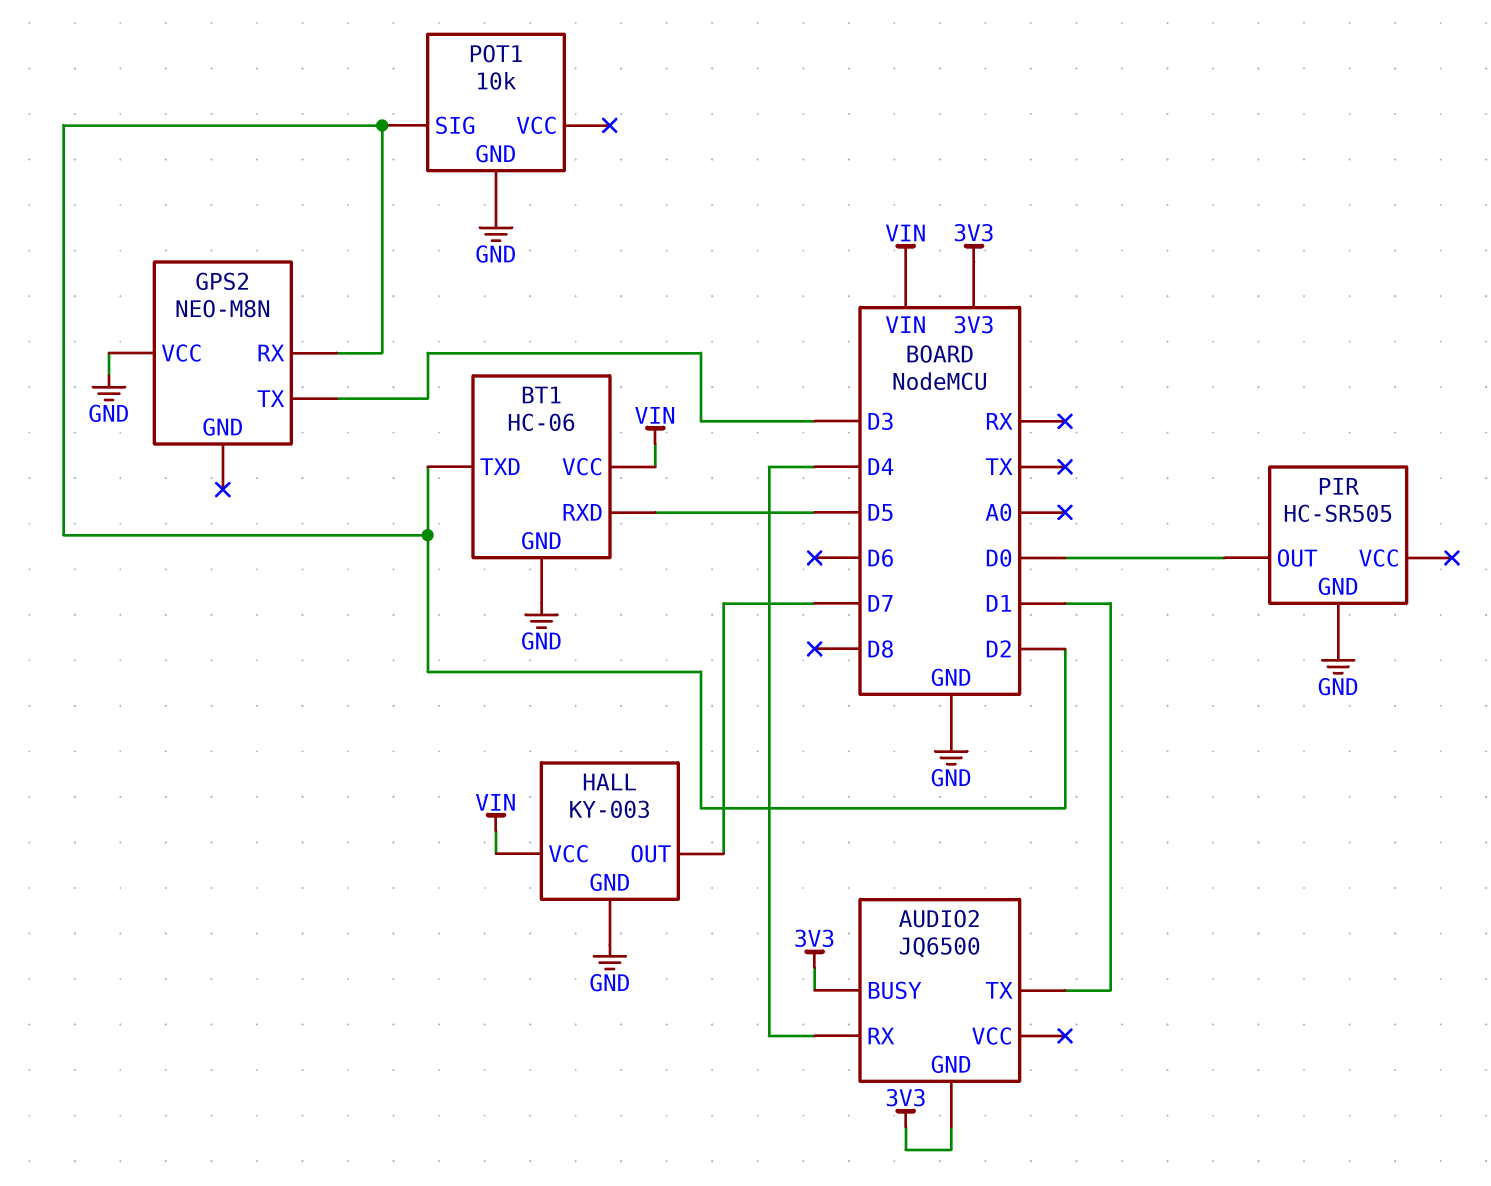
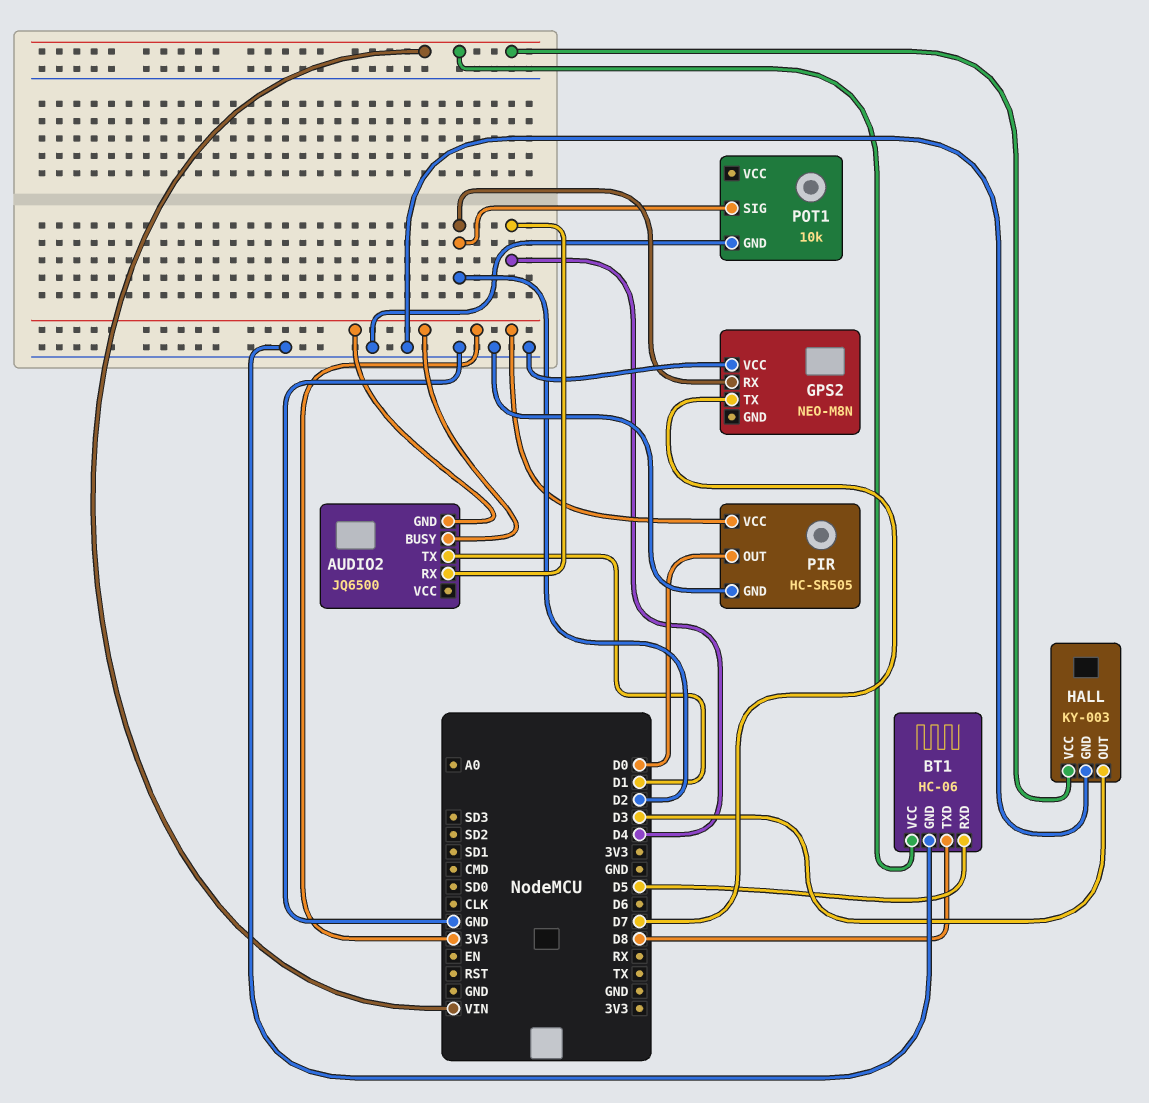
BT1 pin TXD: D2 -> D8
GPS2 pin TX: D3 -> D7
HALL pin OUT: D7 -> D3
PIR pin VCC: none -> 3V3

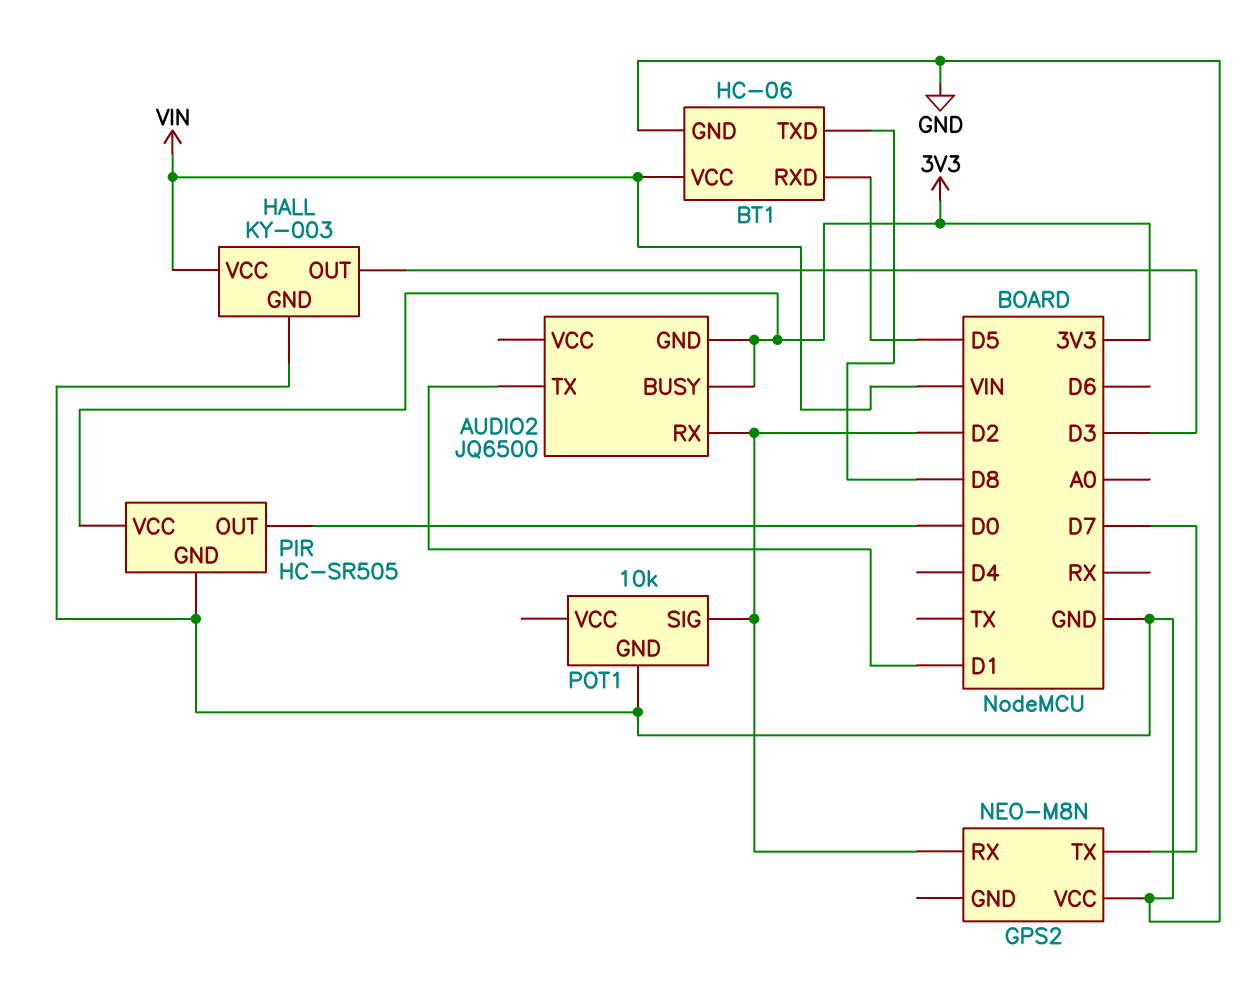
AUDIO2 pin RX: D4 -> D2

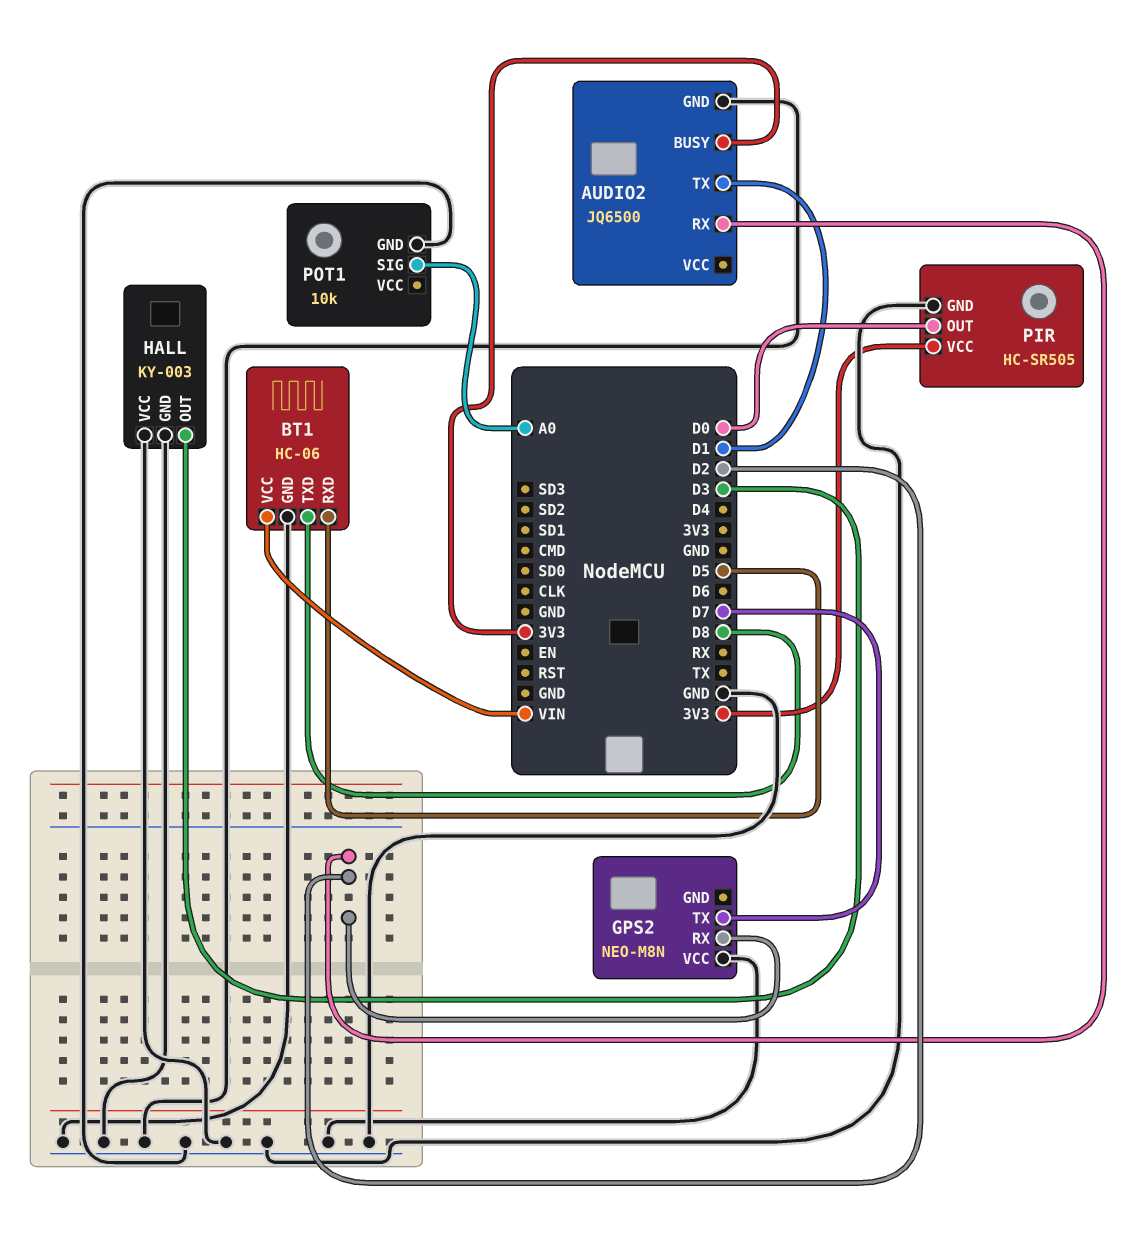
AUDIO2 pin GND: 3V3 -> GND
HALL pin VCC: VIN -> GND
POT1 pin SIG: D2 -> A0

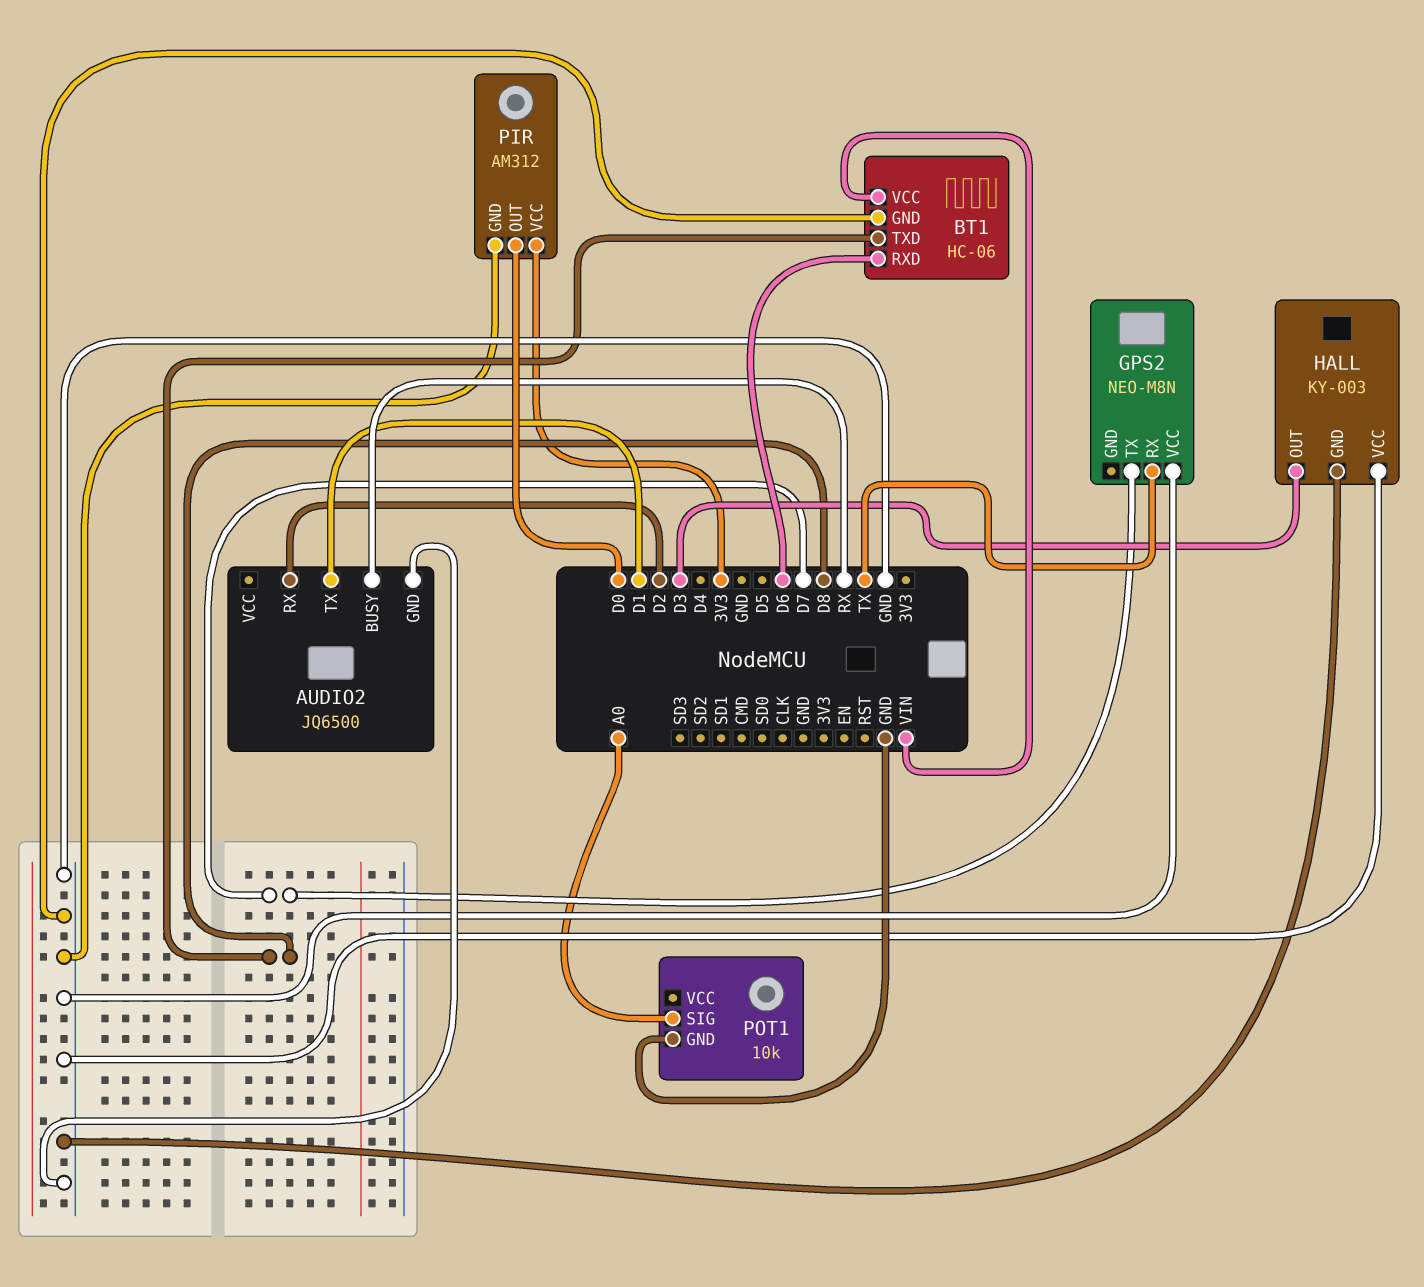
AUDIO2 pin BUSY: 3V3 -> RX
BT1 pin RXD: D5 -> D6
GPS2 pin RX: D2 -> TX
PIR: HC-SR505 -> AM312

